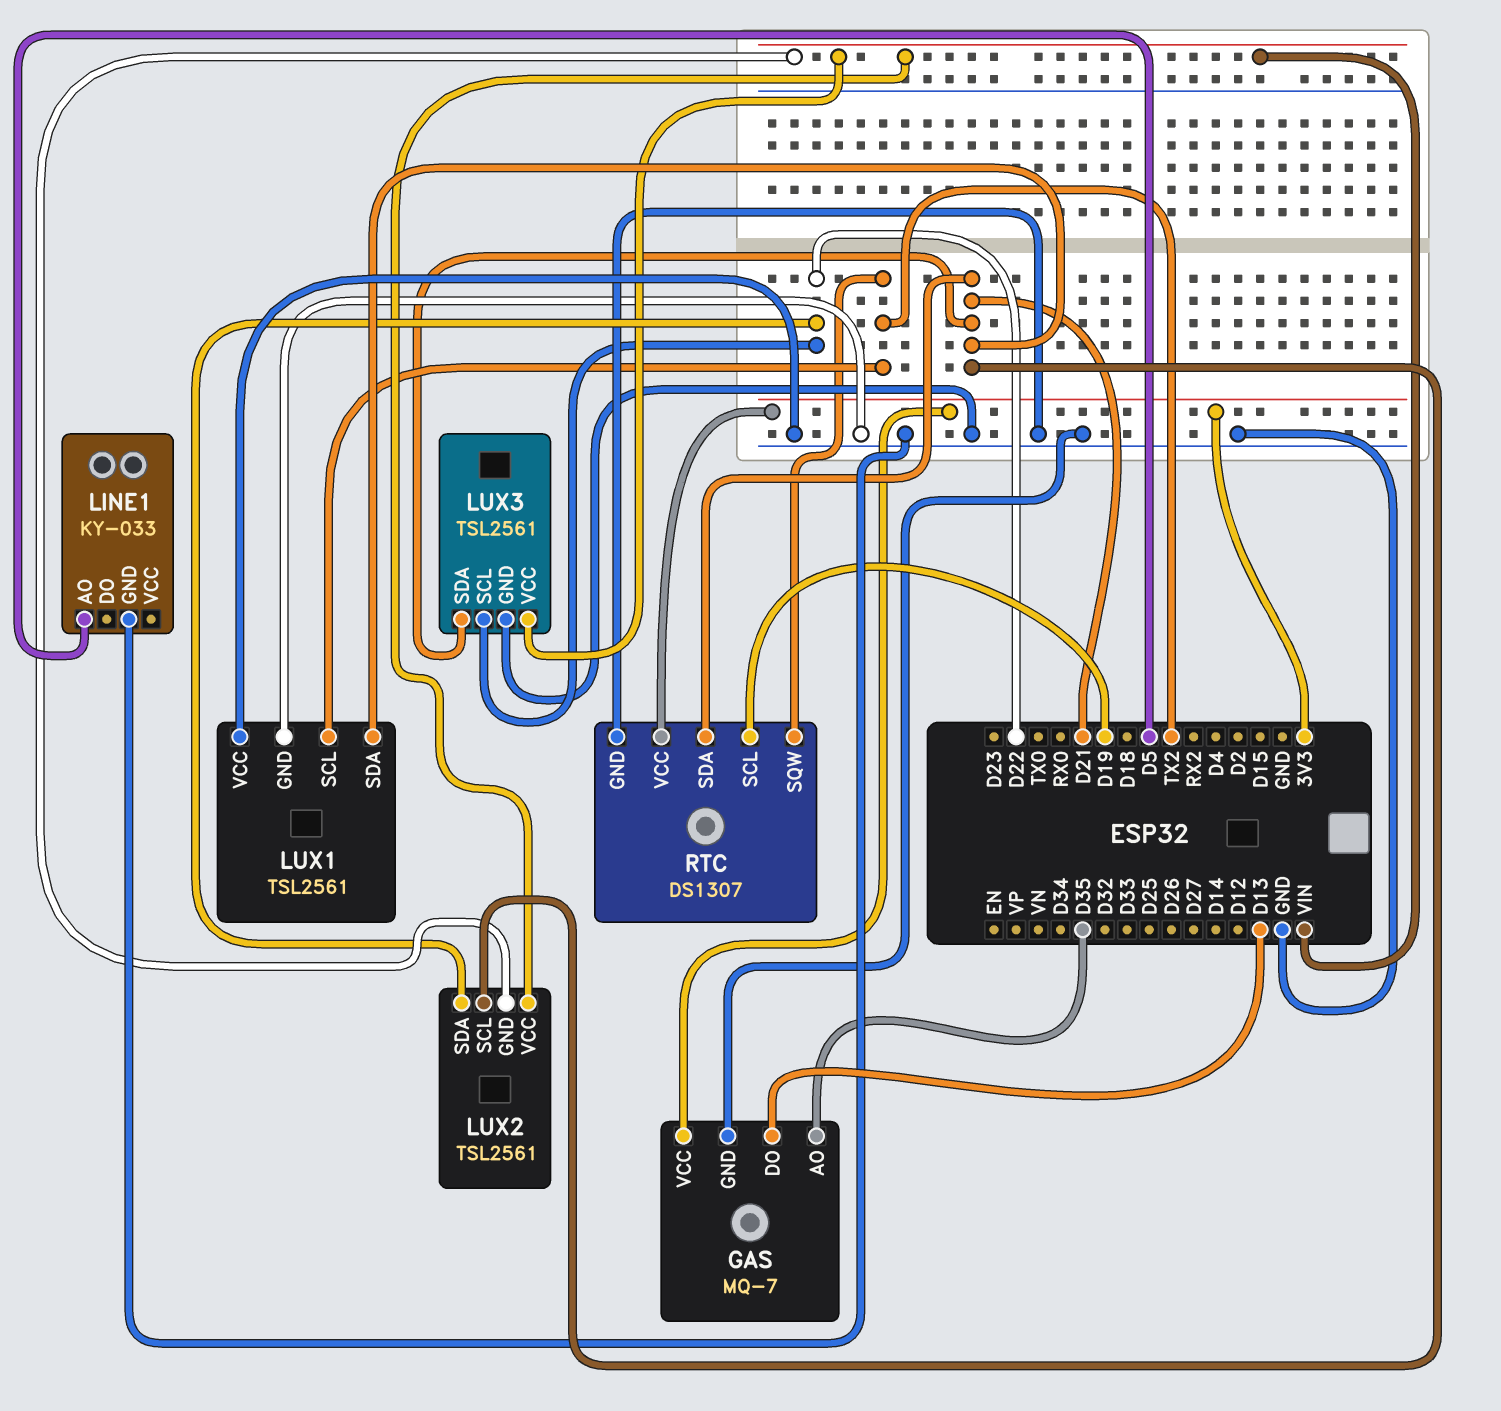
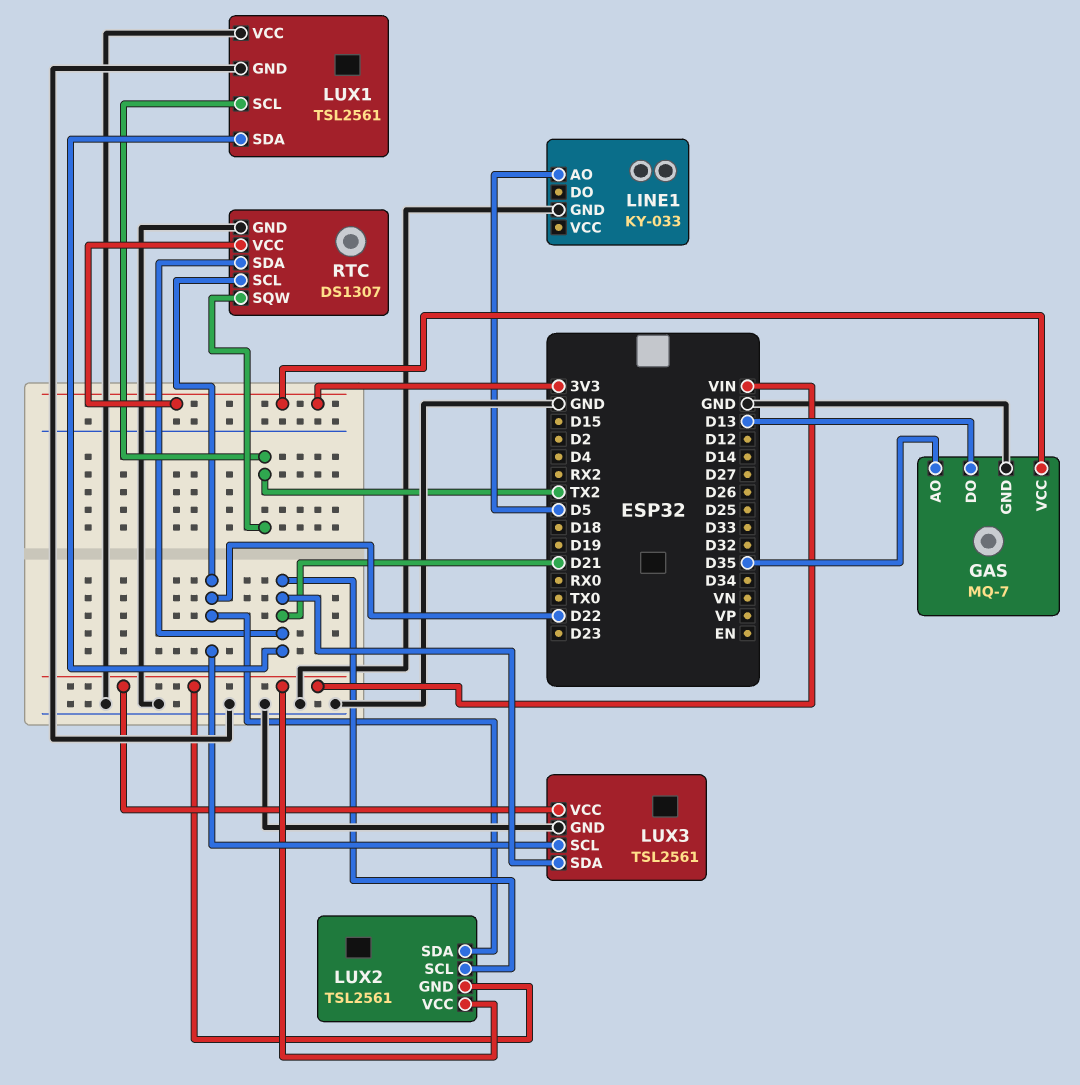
RTC pin SCL: D19 -> D22

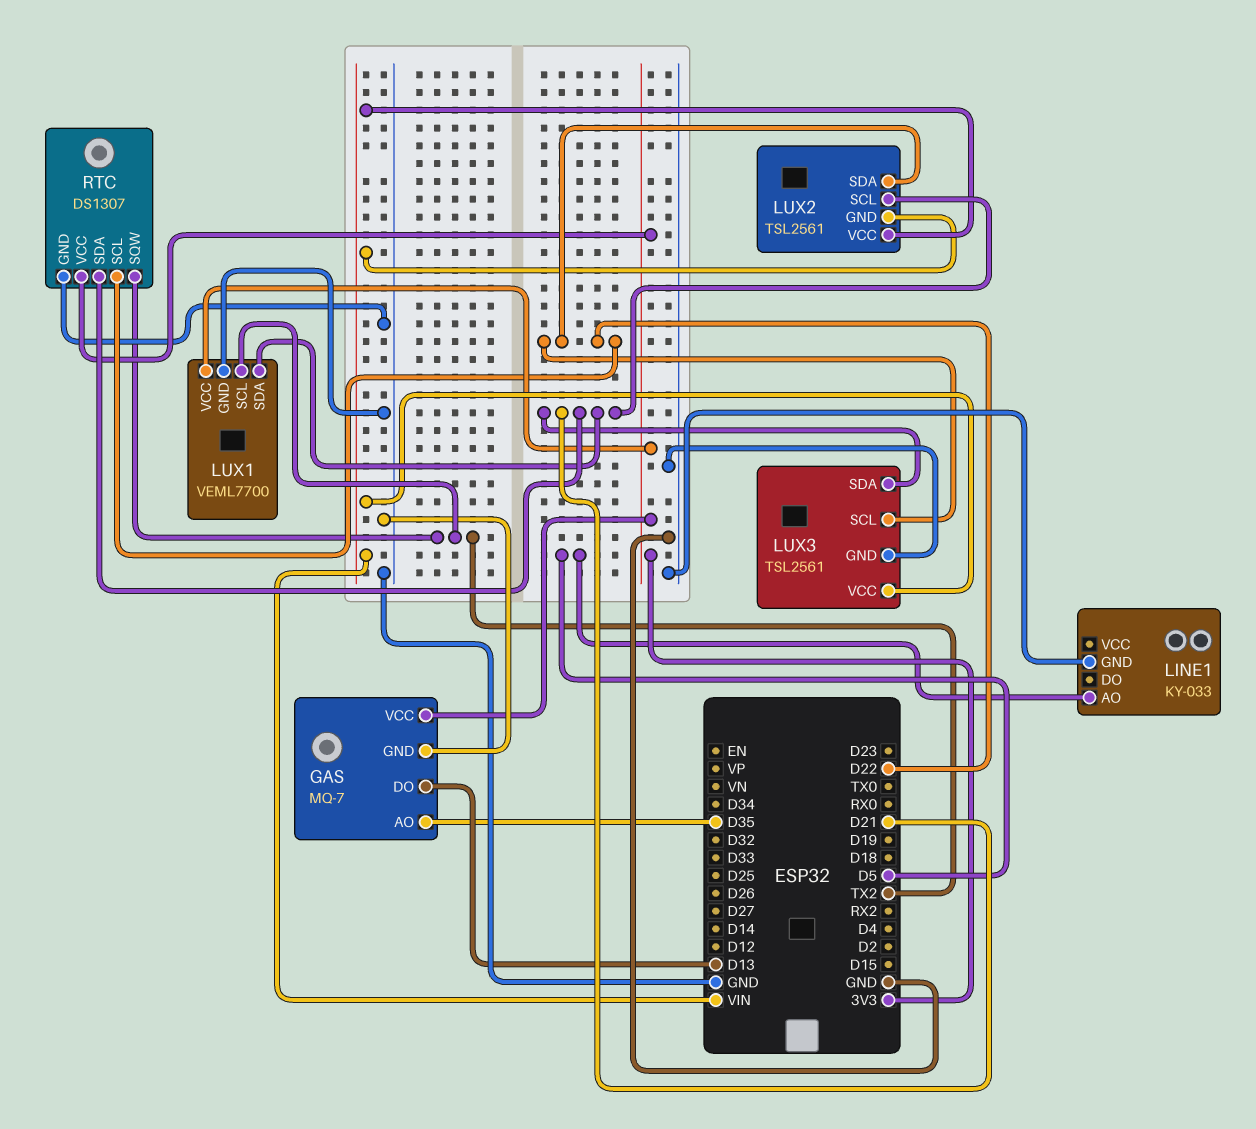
LUX1: TSL2561 -> VEML7700
LUX1 pin VCC: GND -> 3V3

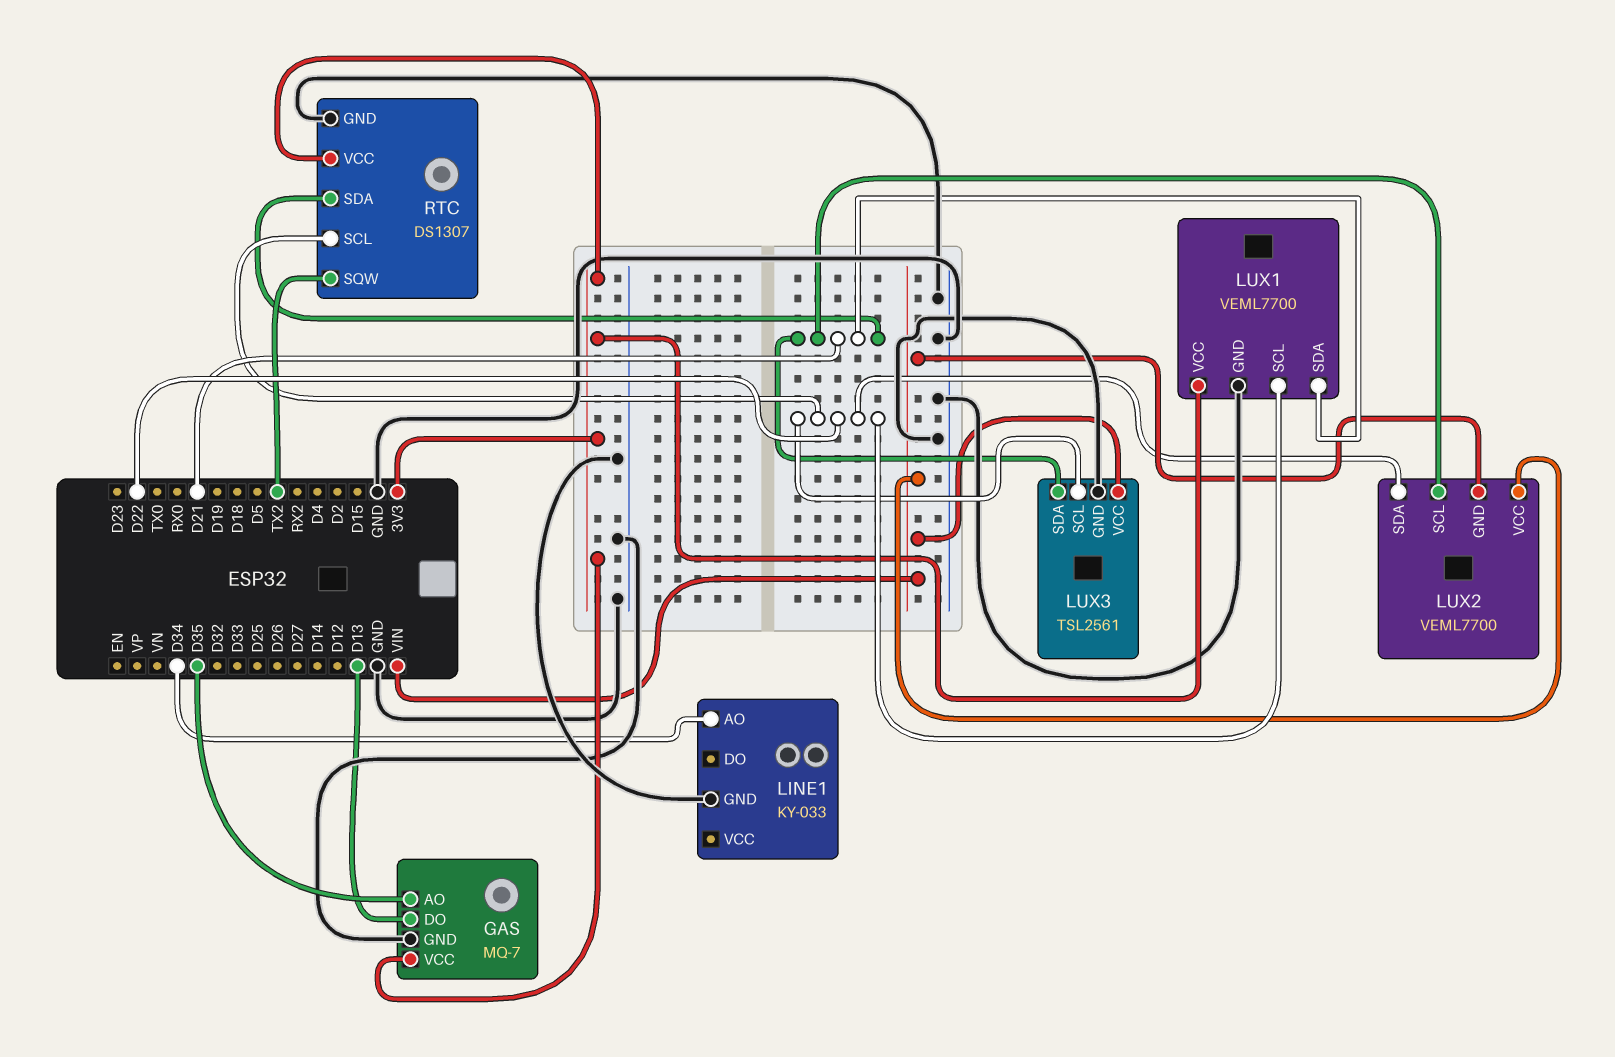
LINE1 pin AO: D5 -> D34
LUX1 pin SCL: TX2 -> D22
LUX2: TSL2561 -> VEML7700

